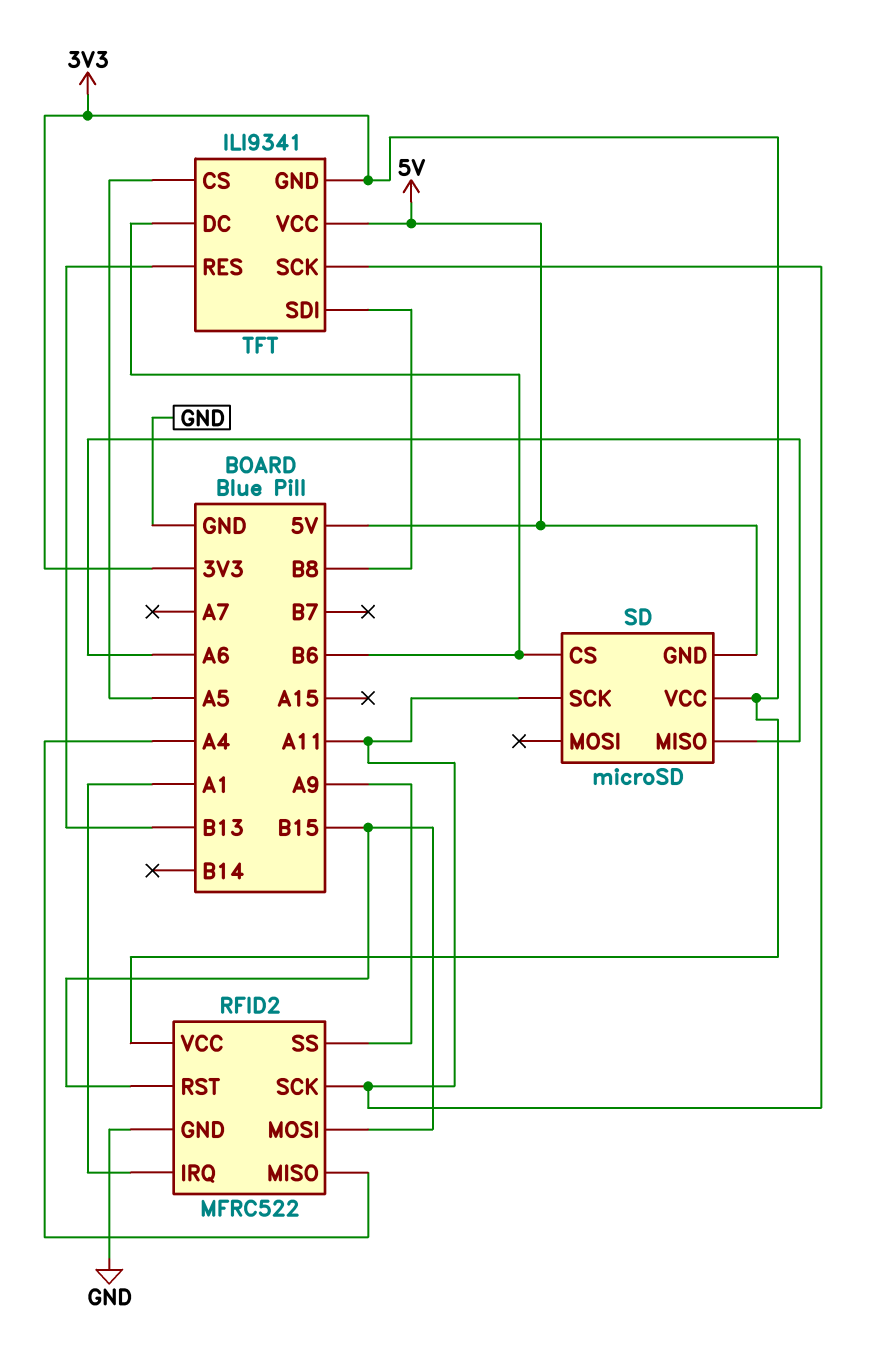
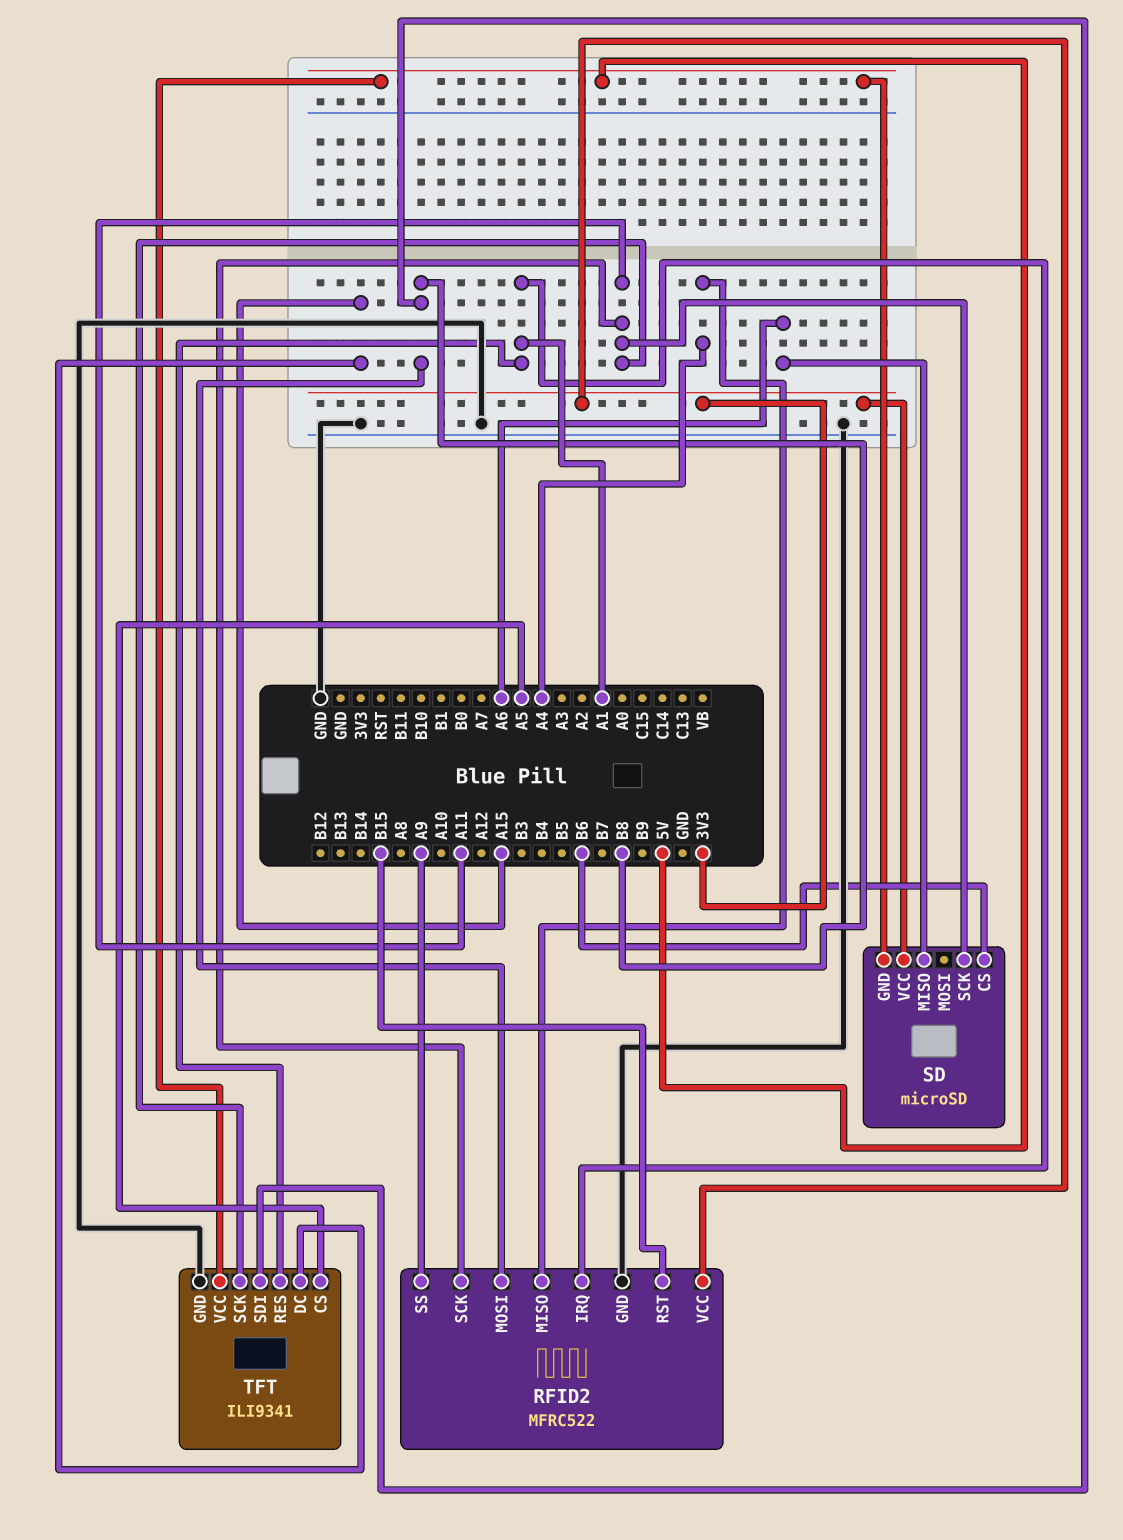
RFID2 pin MOSI: B15 -> B8
TFT pin DC: B6 -> A15
TFT pin GND: 3V3 -> GND
TFT pin RES: B13 -> A1

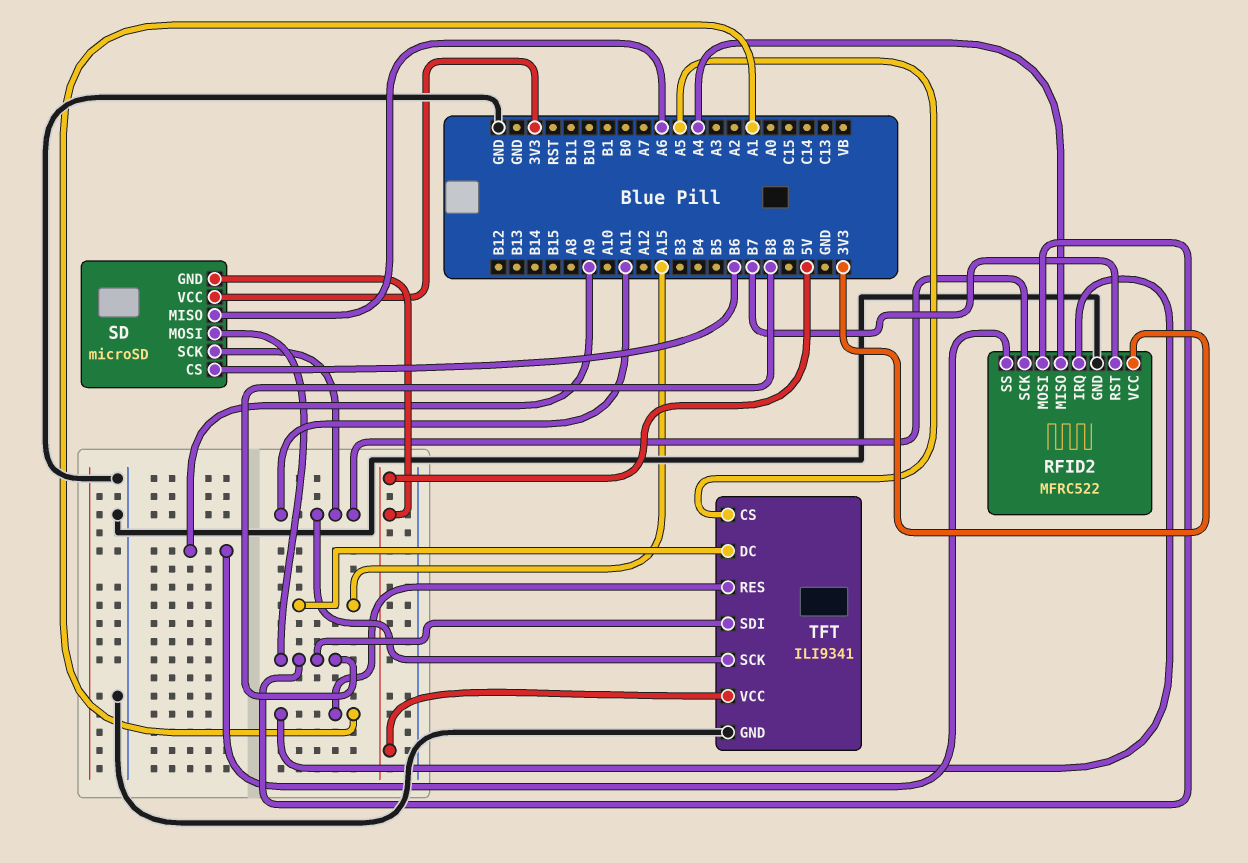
RFID2 pin RST: B15 -> B7
SD pin MOSI: none -> B8

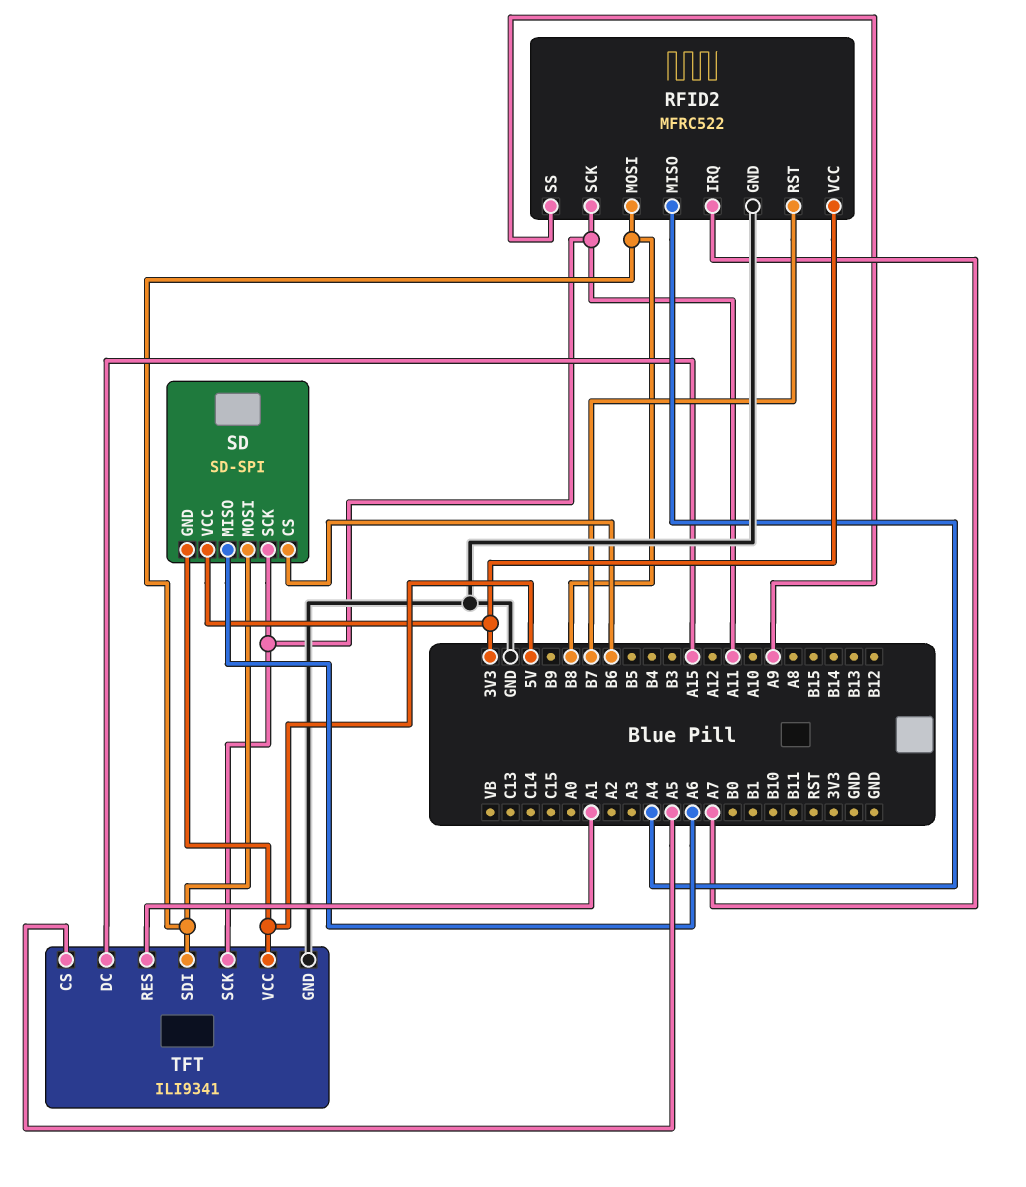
RFID2 pin IRQ: A1 -> A7
SD: microSD -> SD-SPI

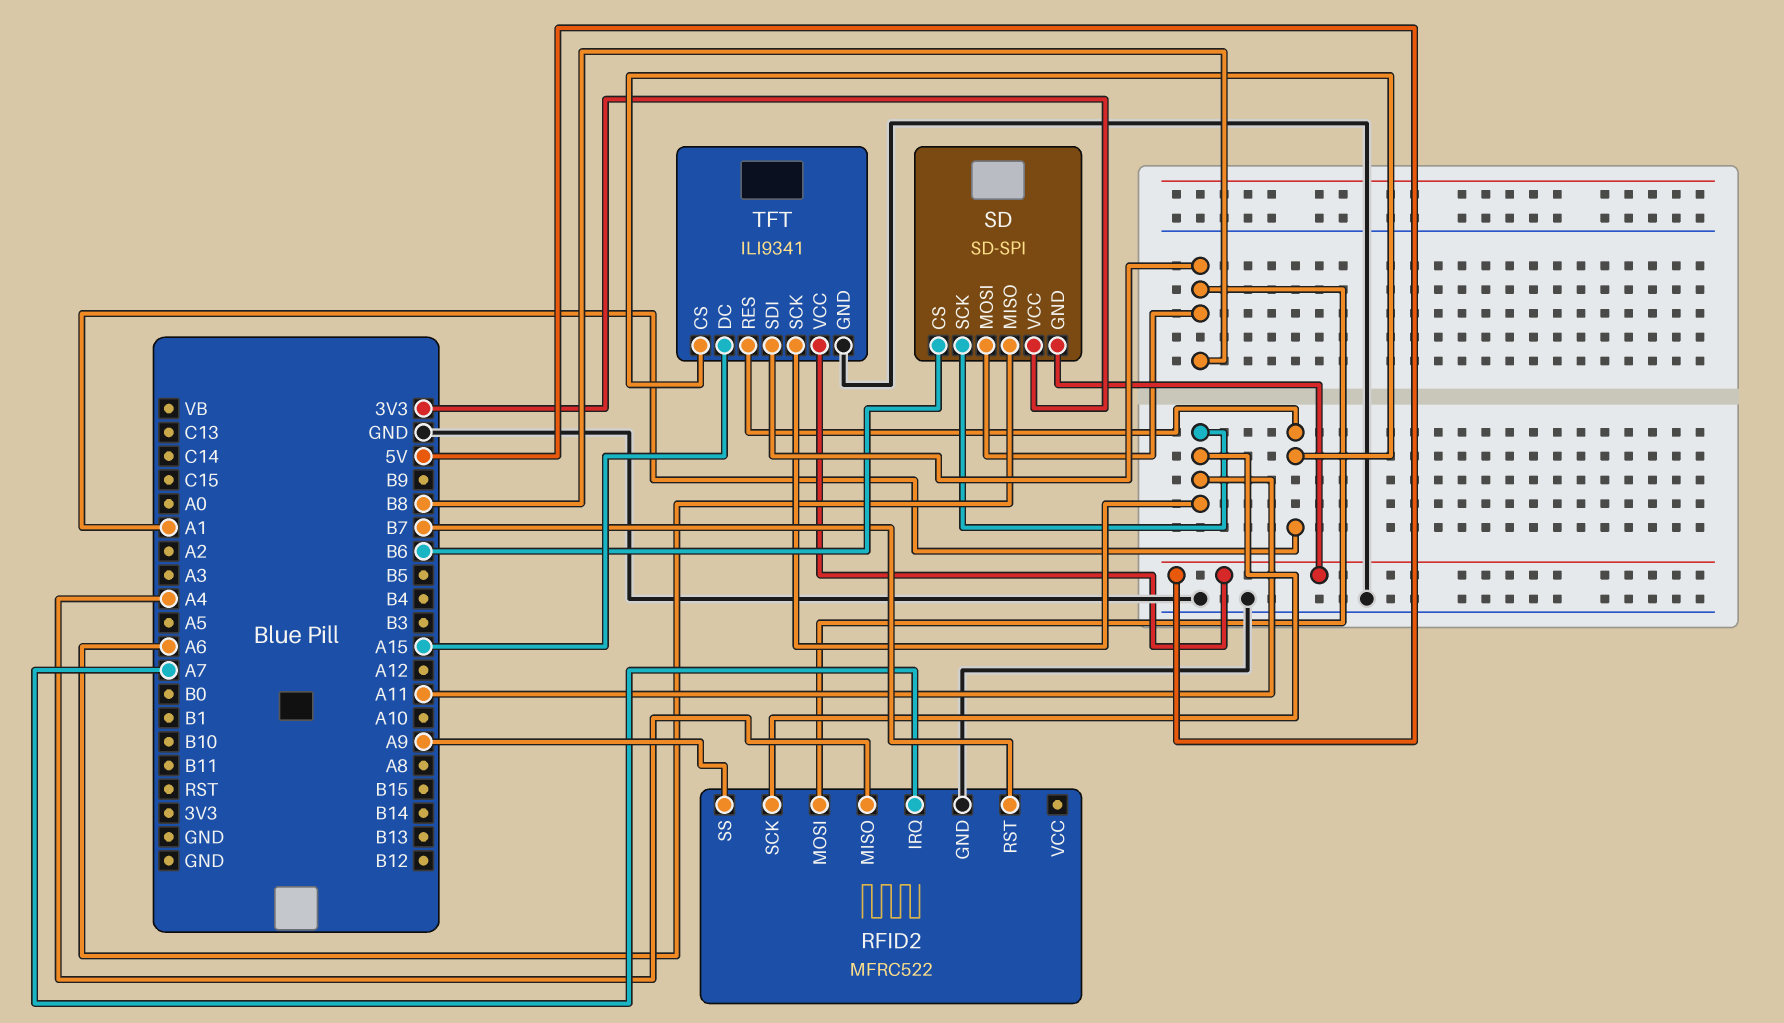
RFID2 pin VCC: 3V3 -> none
TFT pin CS: A5 -> A1

